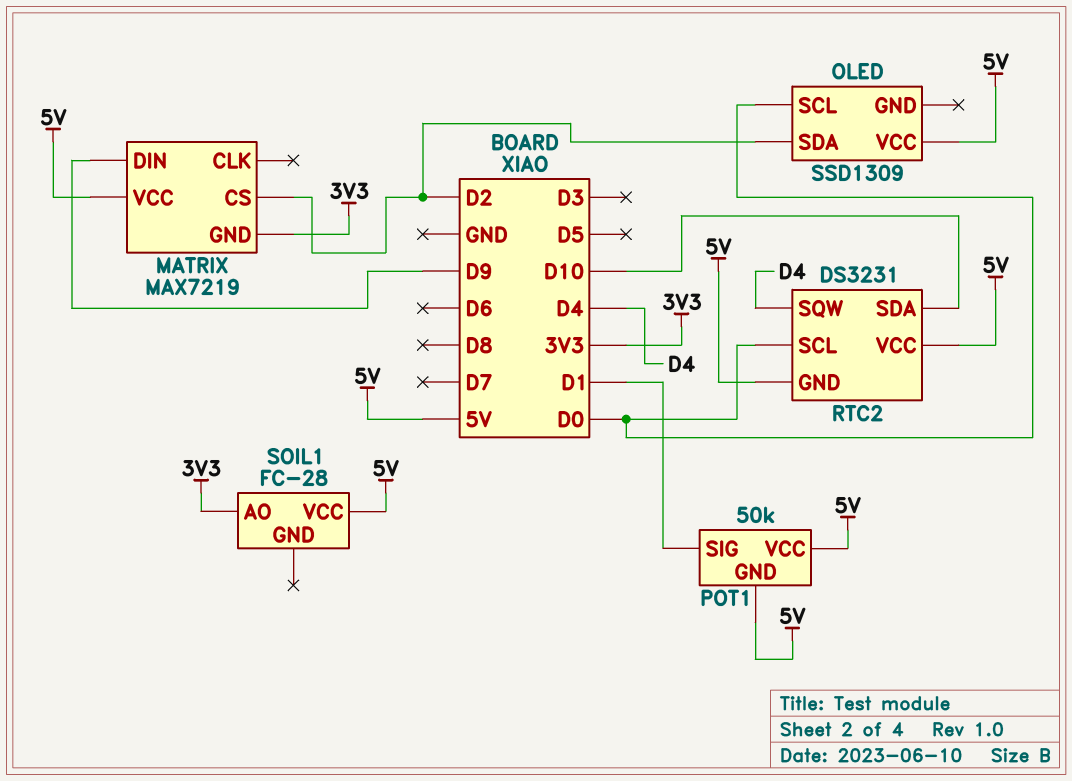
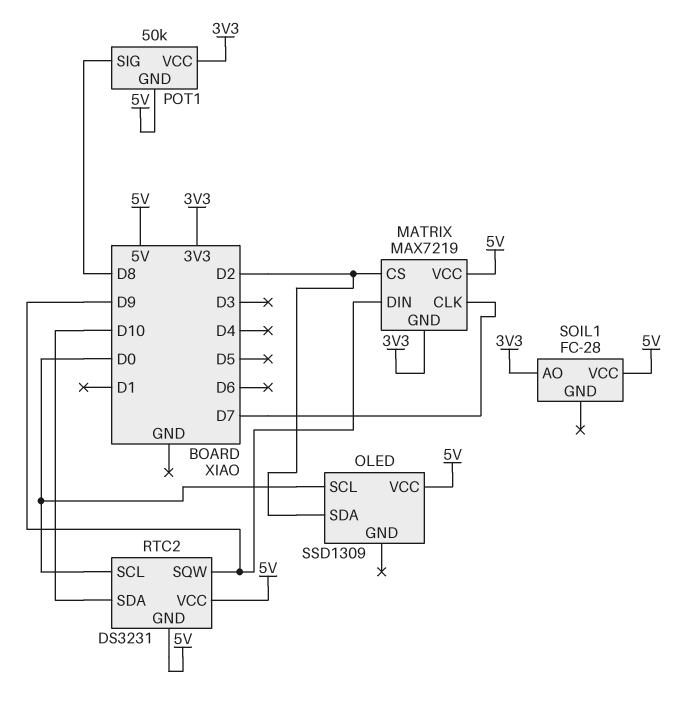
MATRIX pin CLK: none -> D7
POT1 pin SIG: D1 -> D8
POT1 pin VCC: 5V -> 3V3
RTC2 pin SQW: D4 -> D9

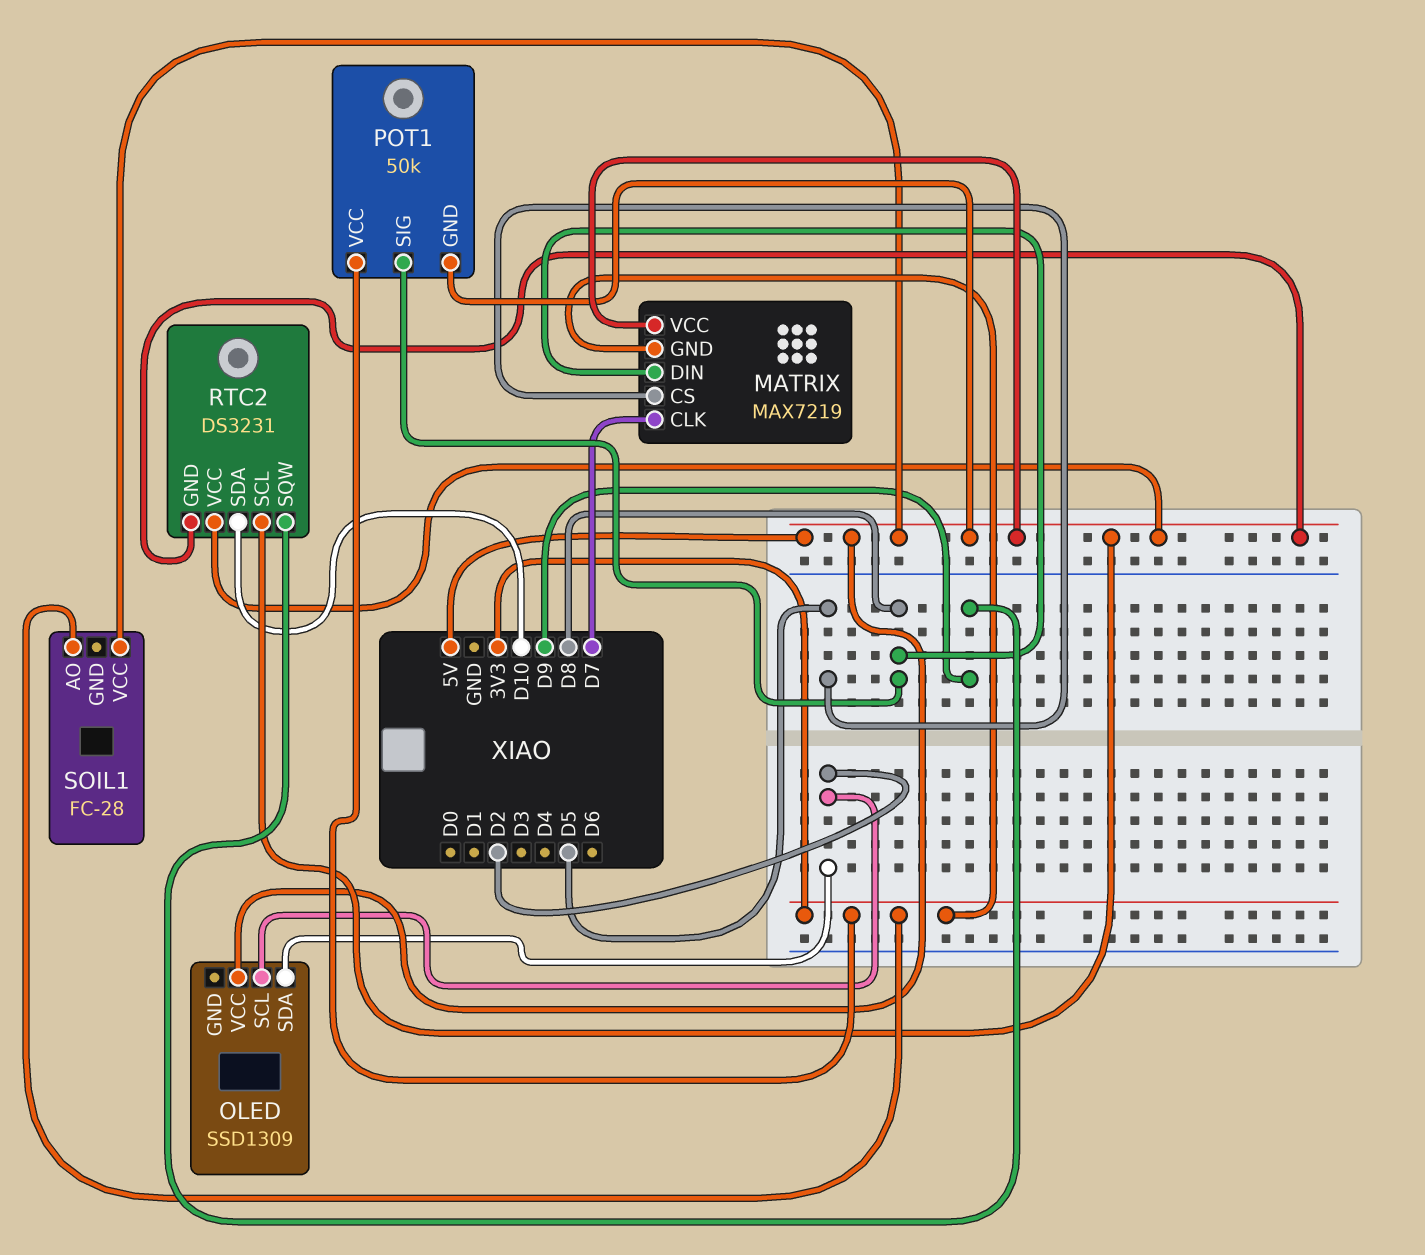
MATRIX pin CS: D2 -> D5
MATRIX pin DIN: D9 -> D8
OLED pin SCL: D0 -> D2
RTC2 pin SCL: D0 -> 5V

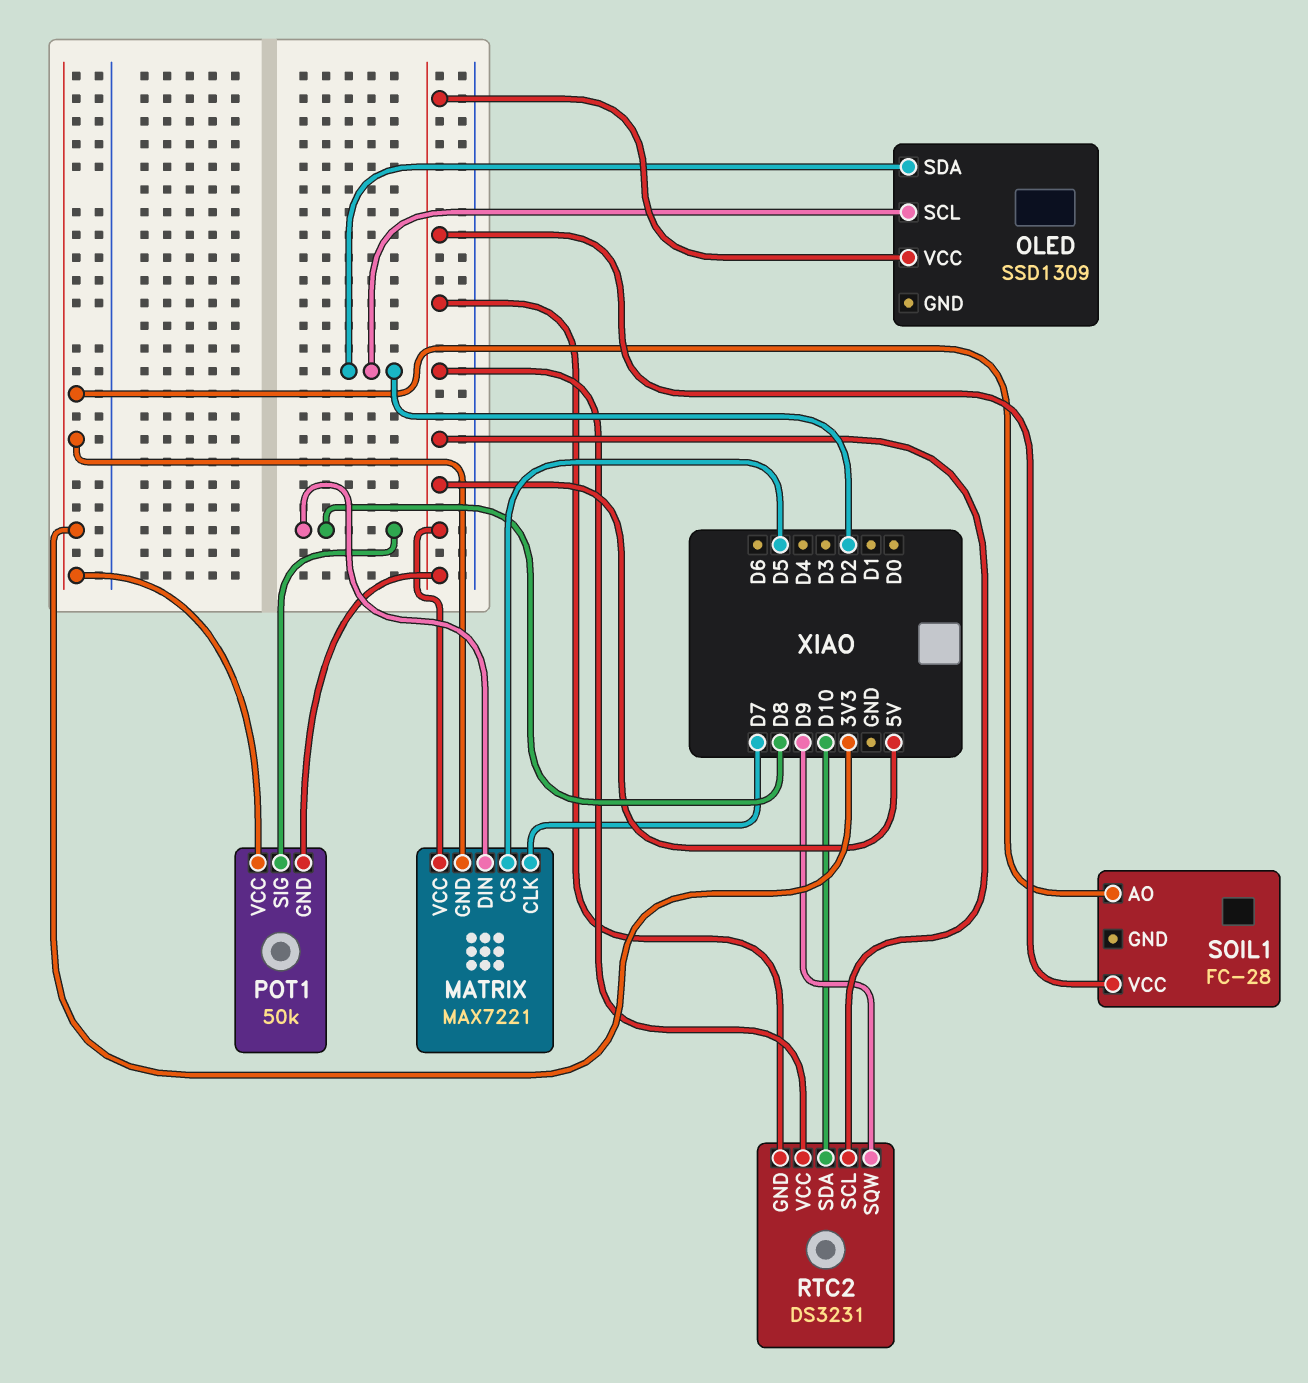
MATRIX: MAX7219 -> MAX7221

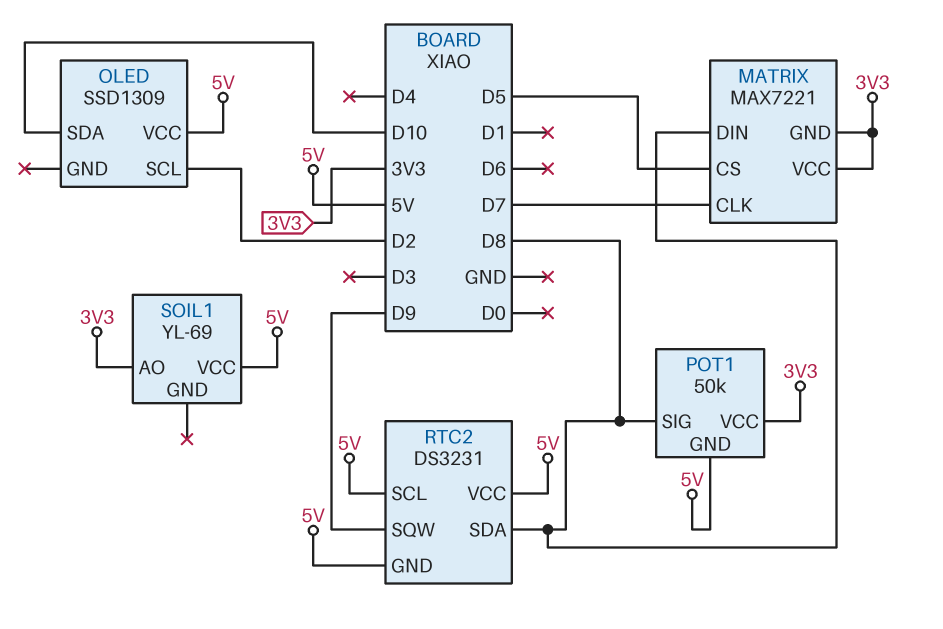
MATRIX pin VCC: 5V -> 3V3
OLED pin SDA: D2 -> D10
RTC2 pin SDA: D10 -> D8
SOIL1: FC-28 -> YL-69

